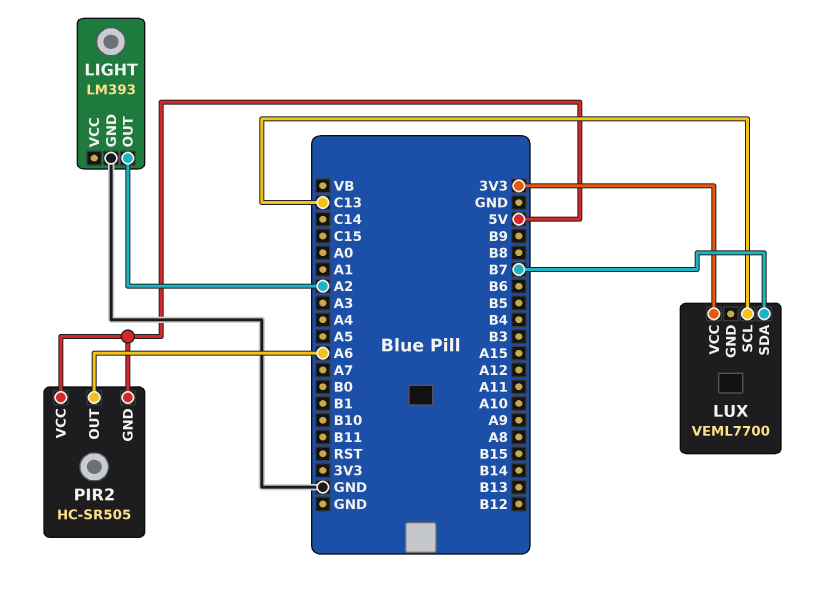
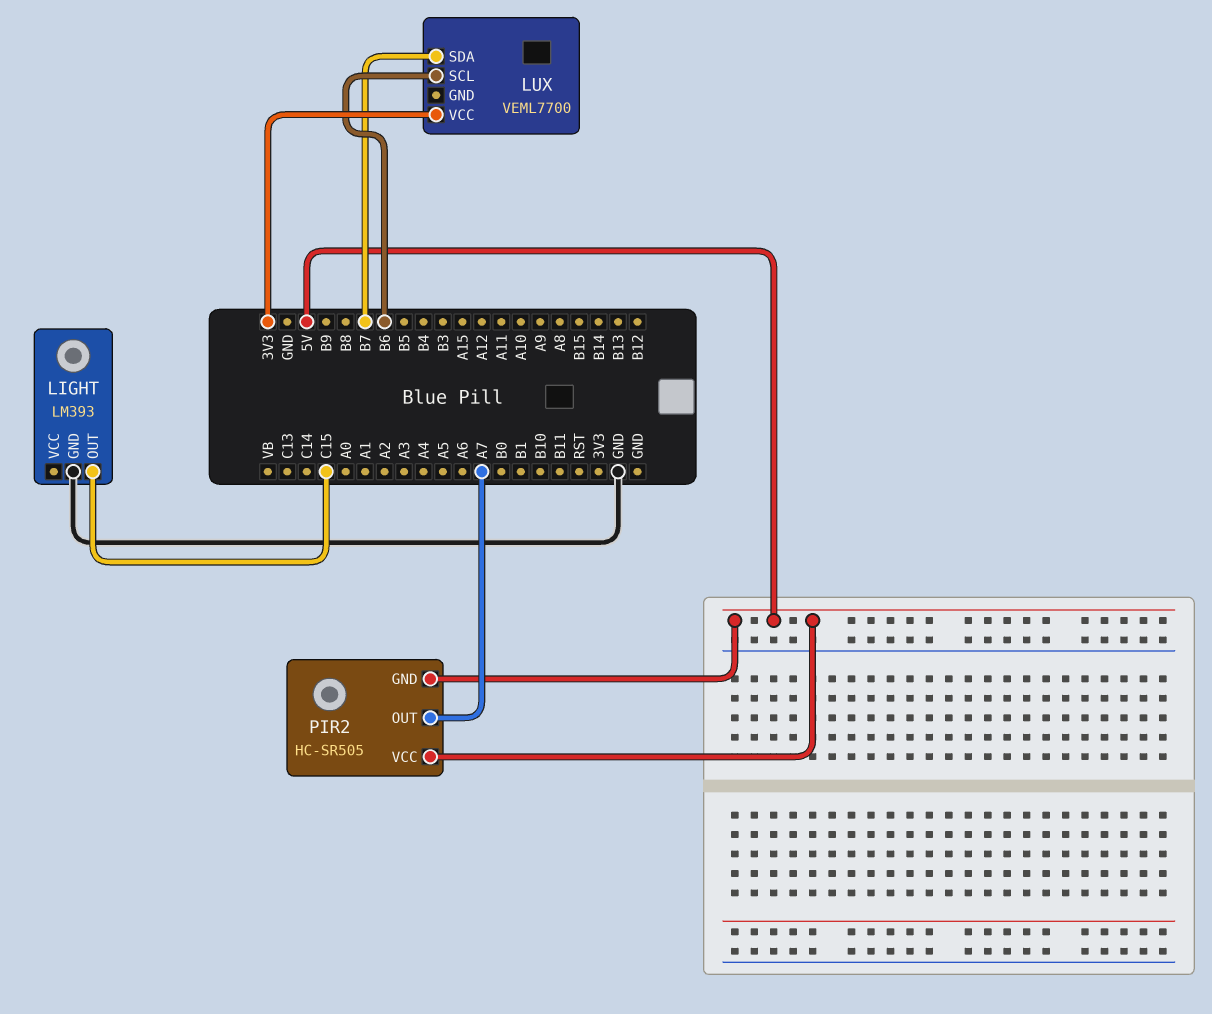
LIGHT pin OUT: A2 -> C15
LUX pin SCL: C13 -> B6
PIR2 pin OUT: A6 -> A7

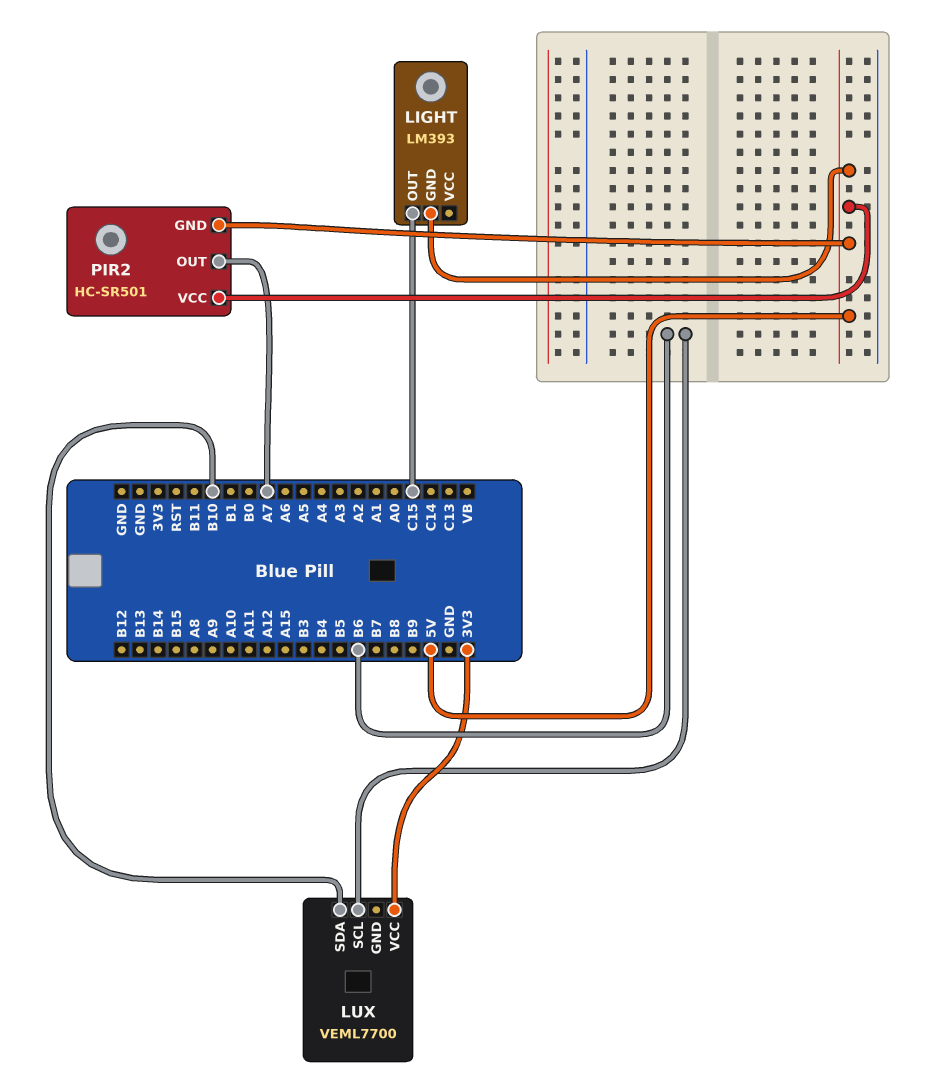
LIGHT pin GND: GND -> 5V
LUX pin SDA: B7 -> B10
PIR2: HC-SR505 -> HC-SR501

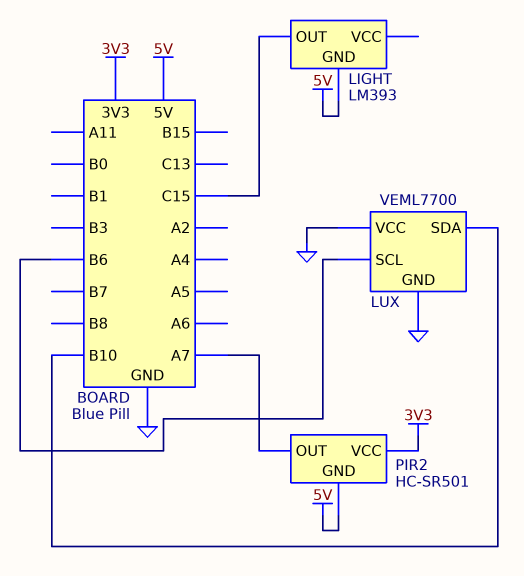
LUX pin GND: none -> GND
LUX pin VCC: 3V3 -> GND
PIR2 pin VCC: 5V -> 3V3

